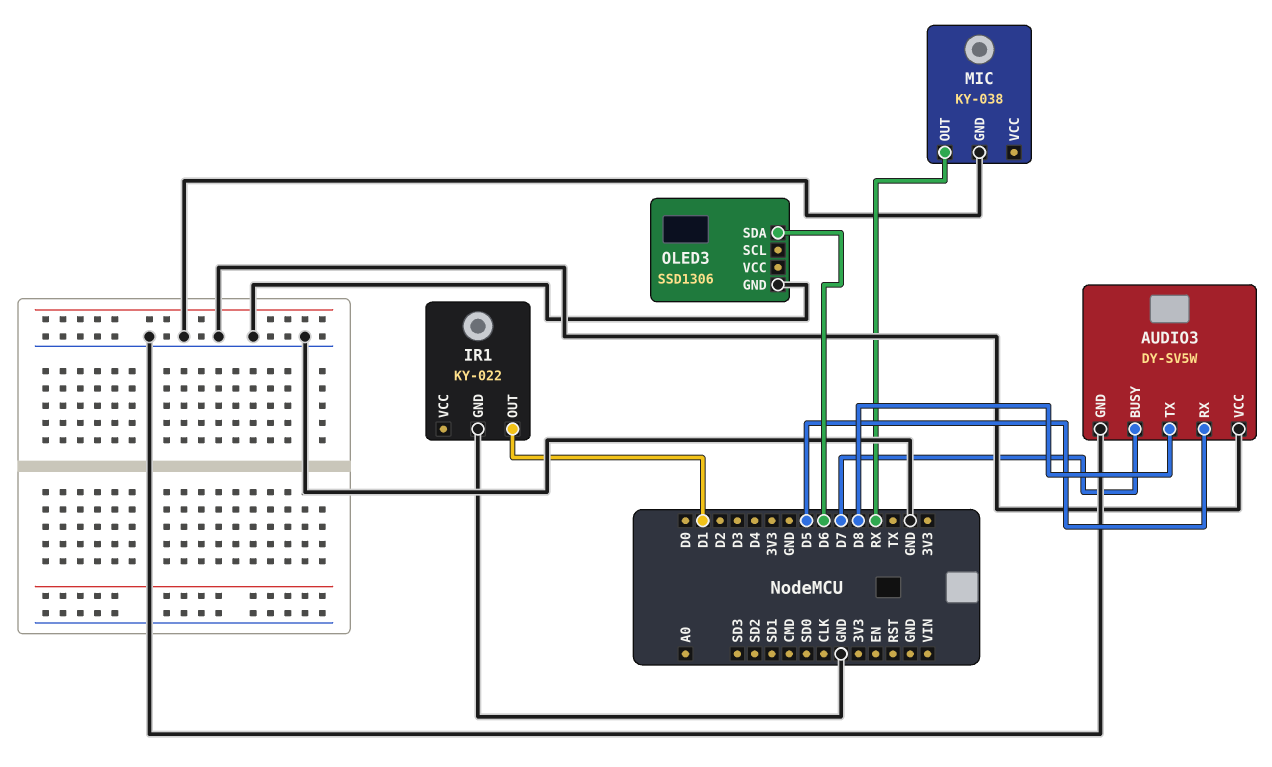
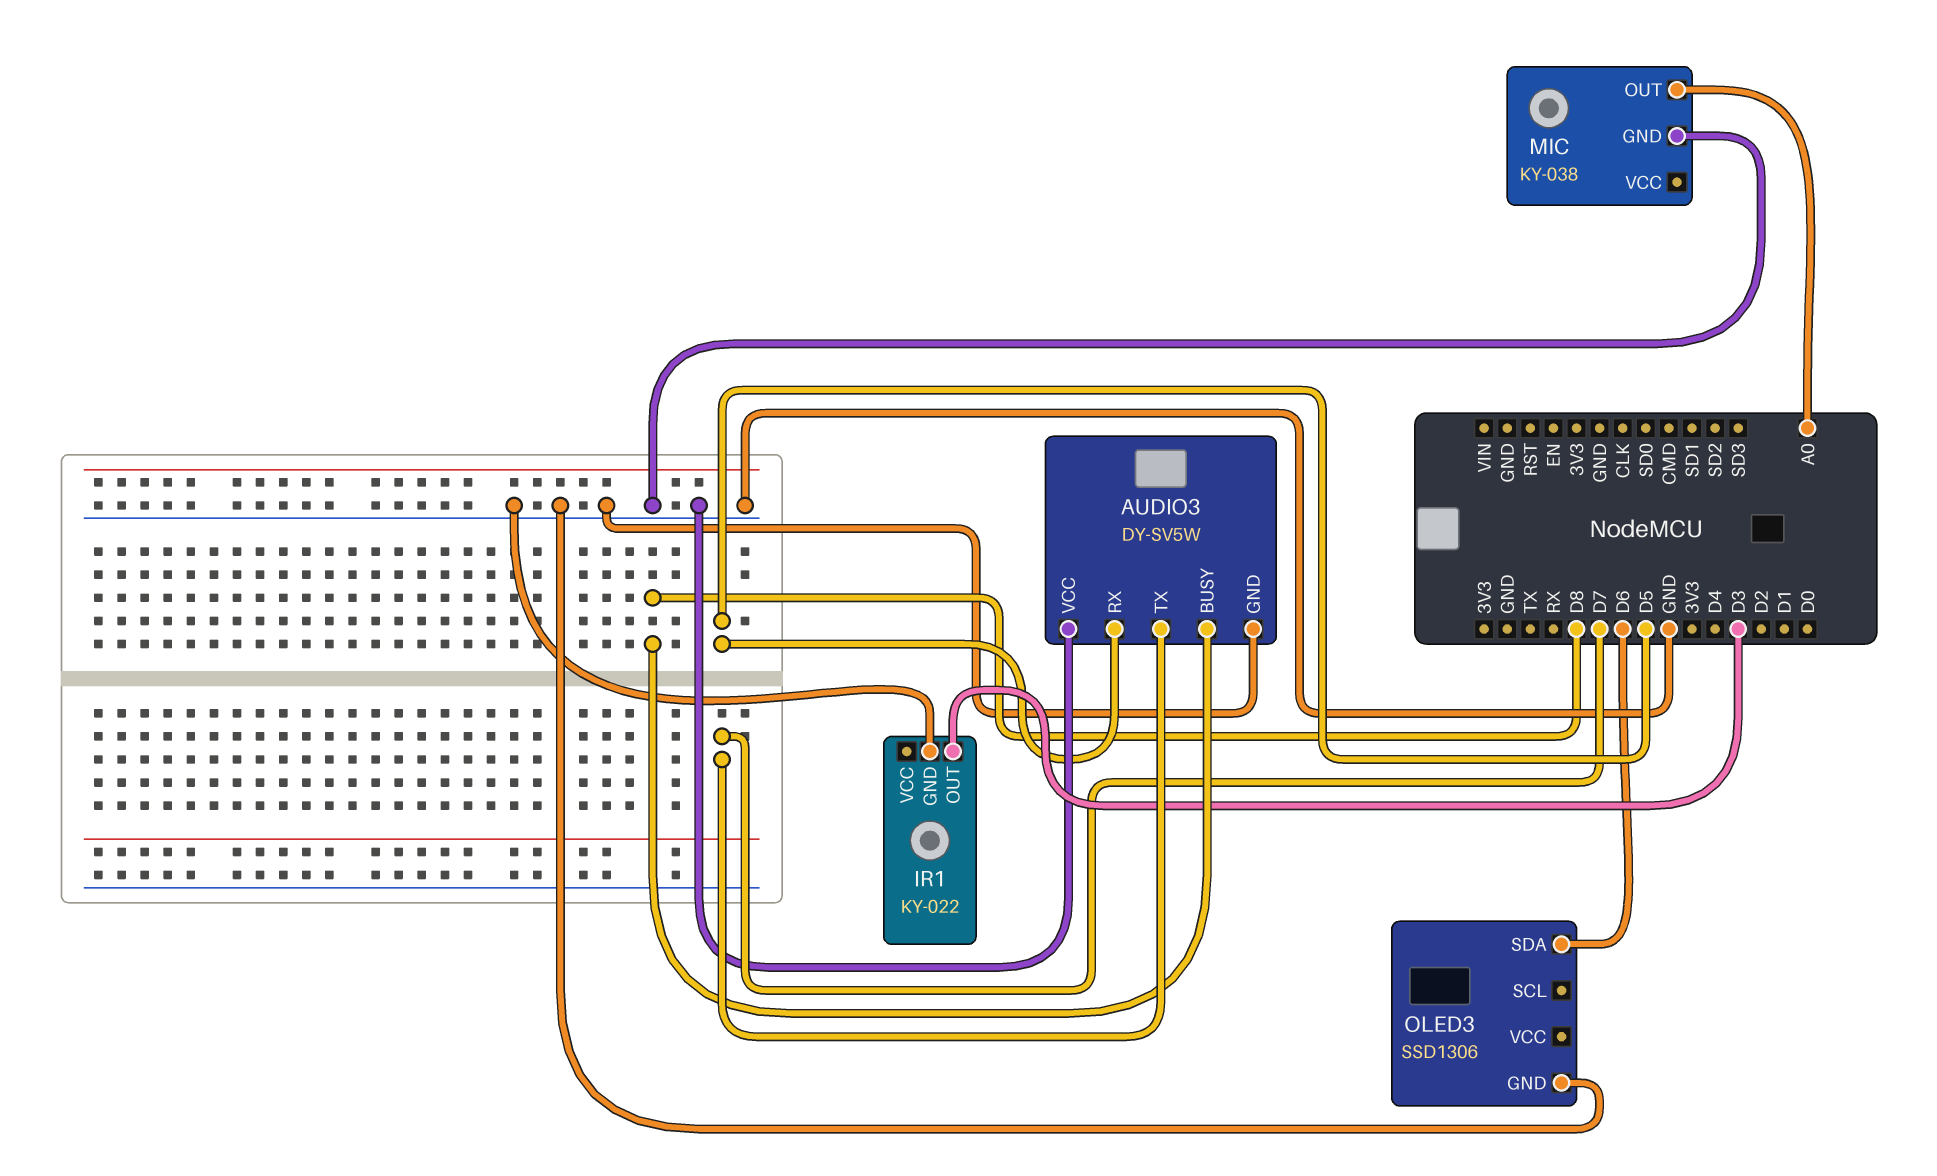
AUDIO3 pin BUSY: D7 -> D8
AUDIO3 pin TX: D8 -> D7
IR1 pin OUT: D1 -> D3
MIC pin OUT: RX -> A0

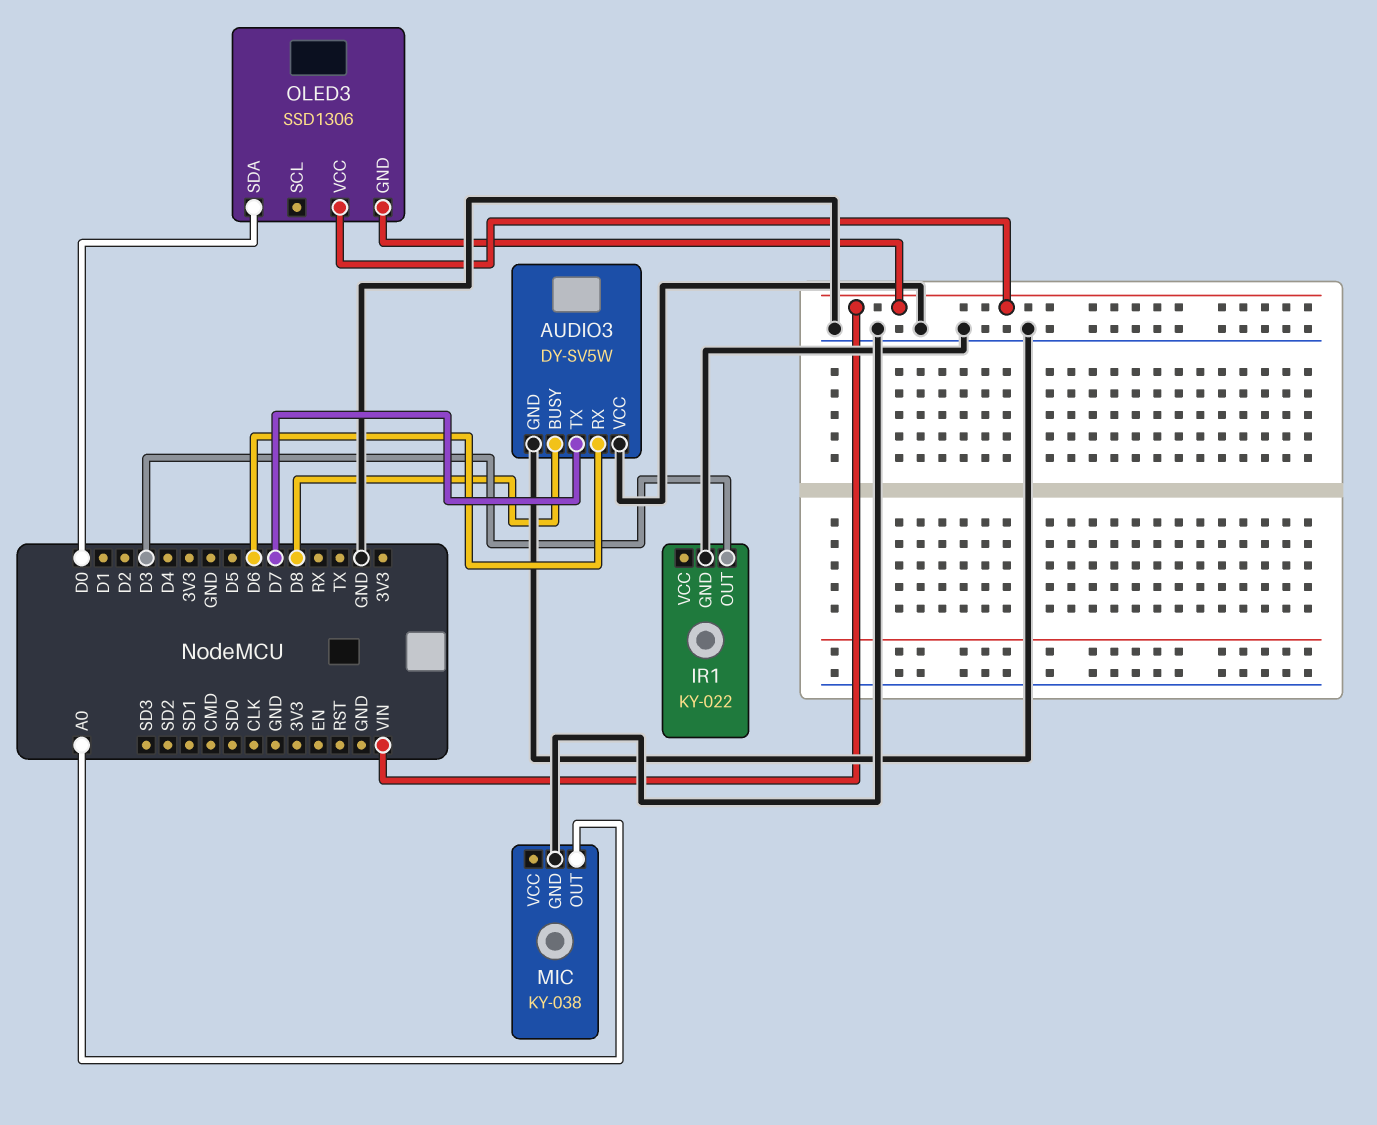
AUDIO3 pin RX: D5 -> D6
OLED3 pin GND: GND -> VIN
OLED3 pin SDA: D6 -> D0
OLED3 pin VCC: none -> VIN

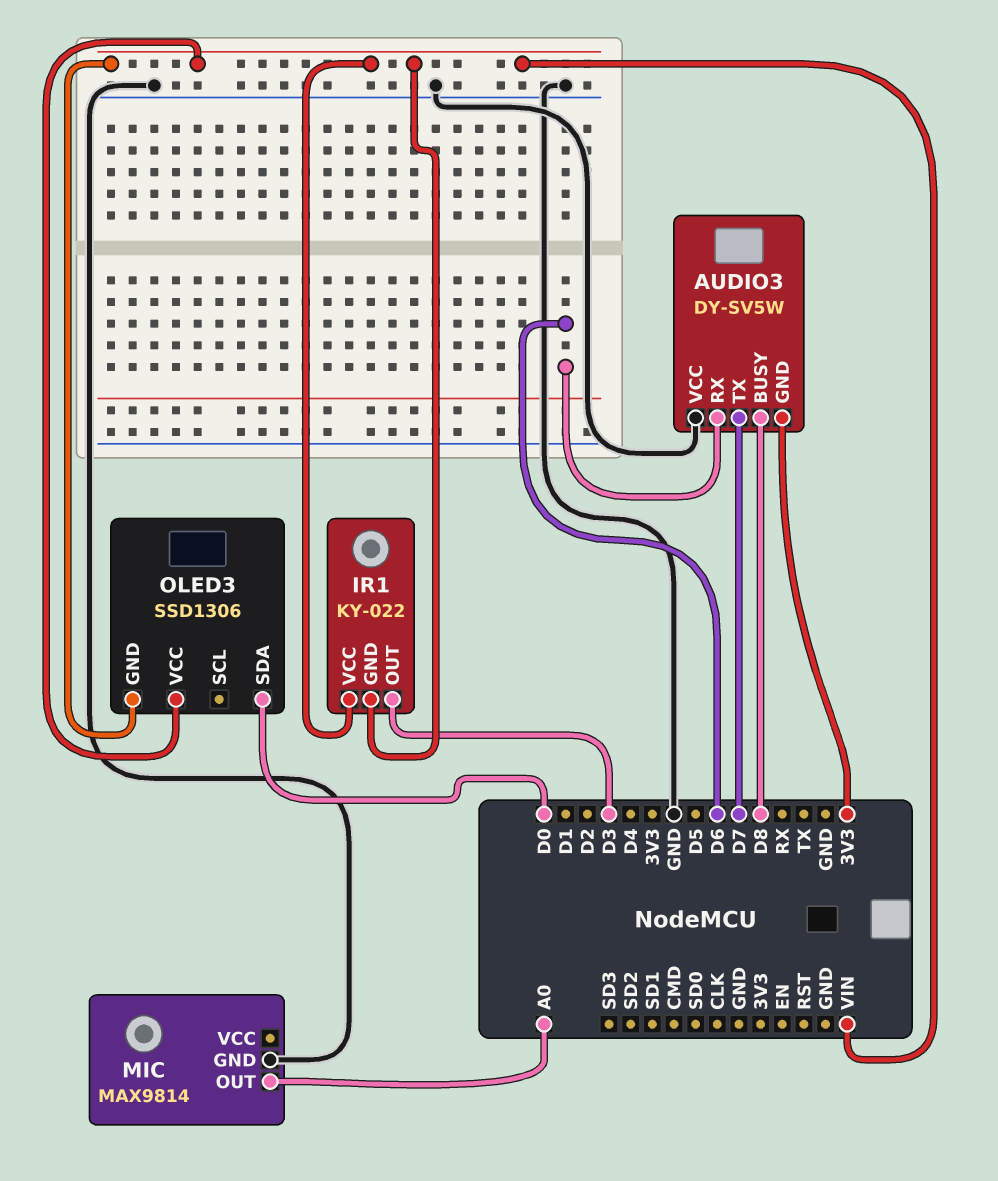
AUDIO3 pin GND: GND -> 3V3
IR1 pin GND: GND -> VIN
IR1 pin VCC: none -> VIN
MIC: KY-038 -> MAX9814

